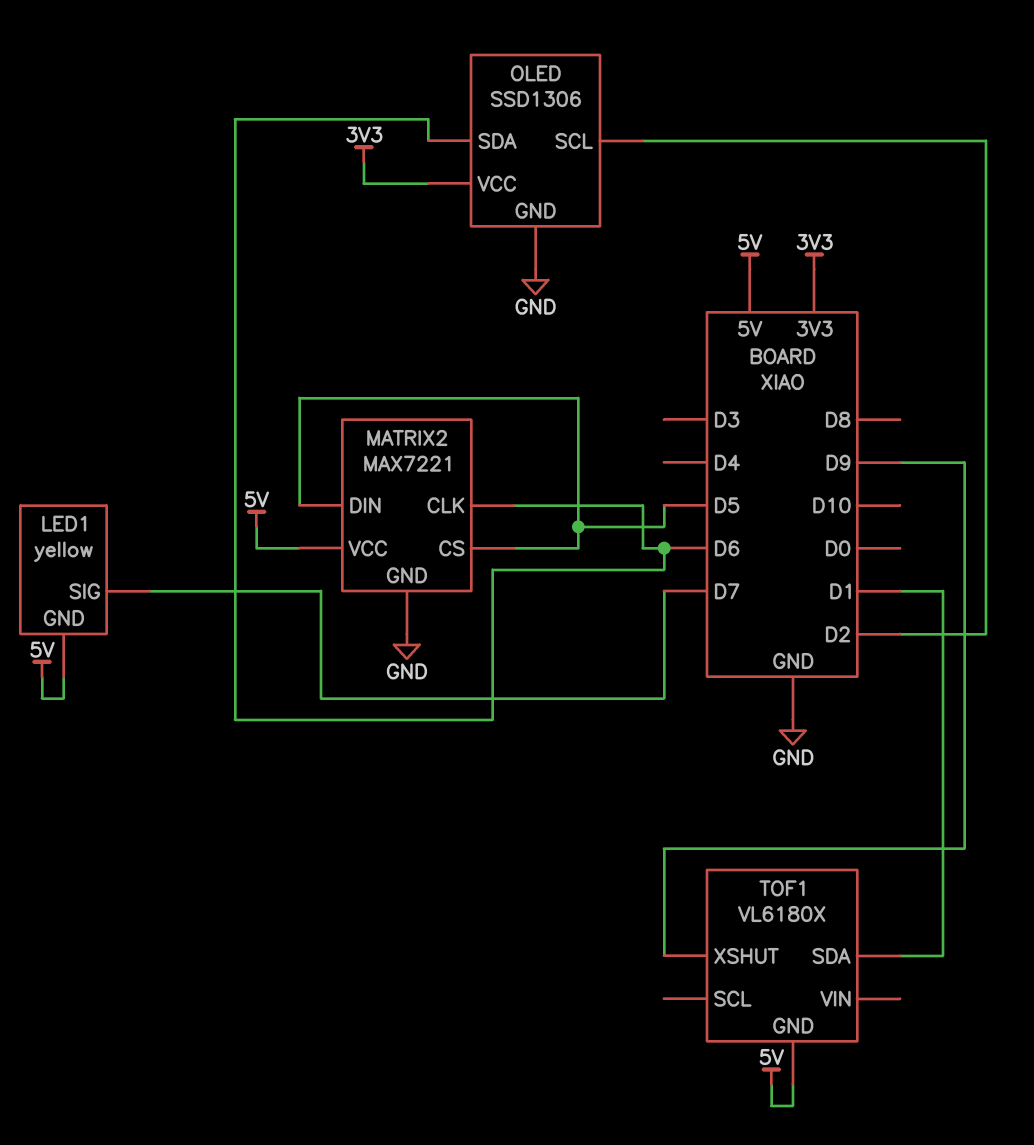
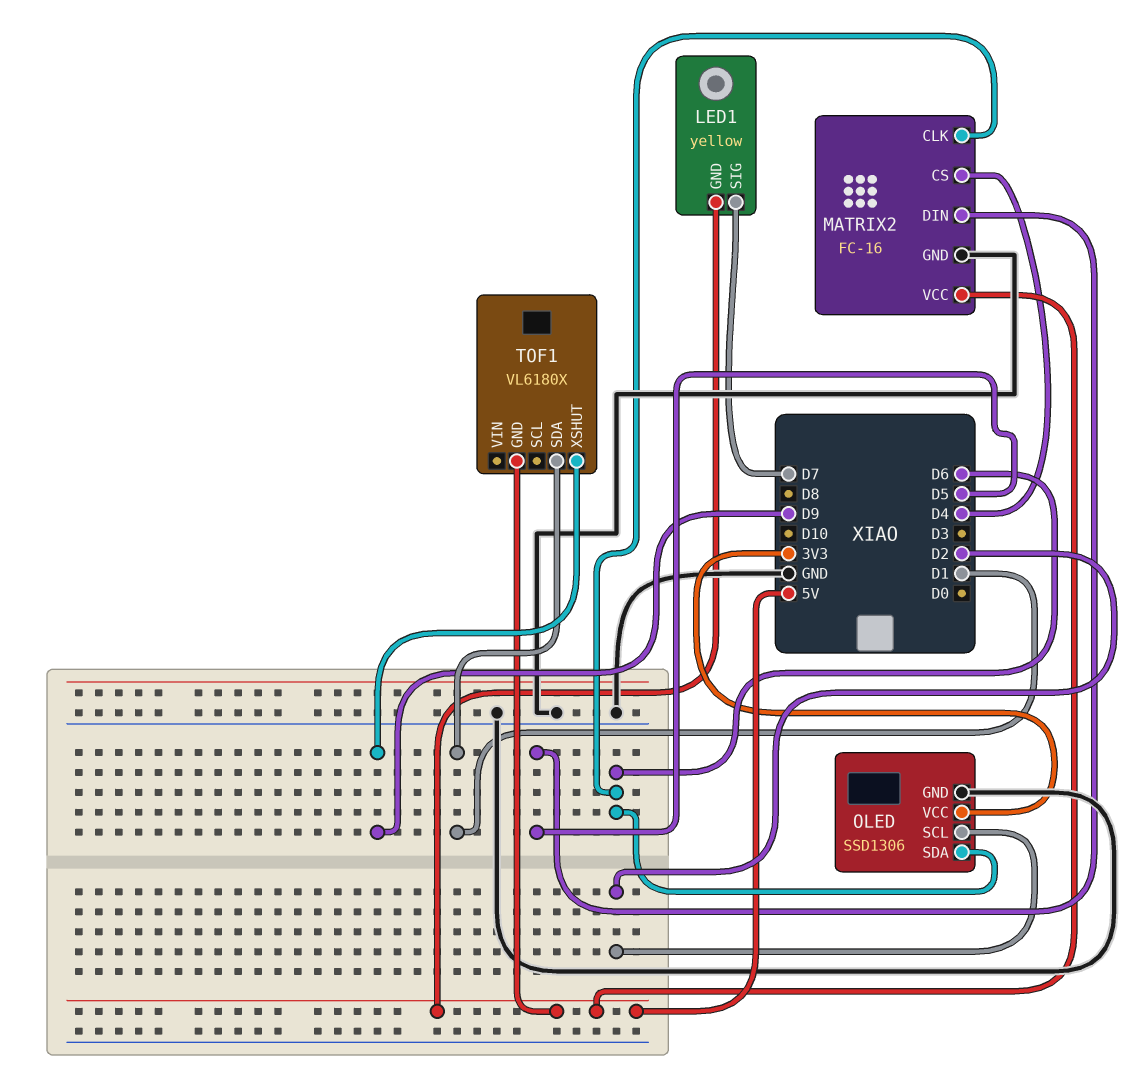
MATRIX2: MAX7221 -> FC-16
MATRIX2 pin CS: D5 -> D4

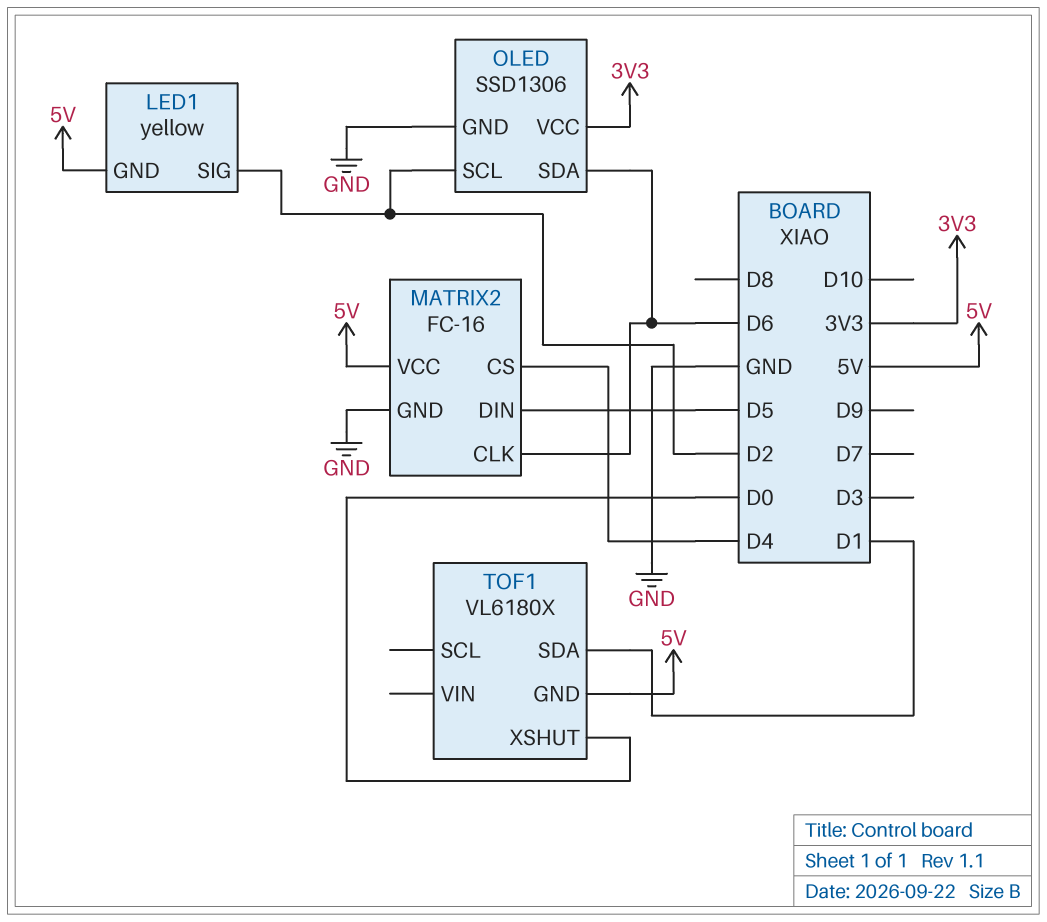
LED1 pin SIG: D7 -> D2
TOF1 pin XSHUT: D9 -> D0

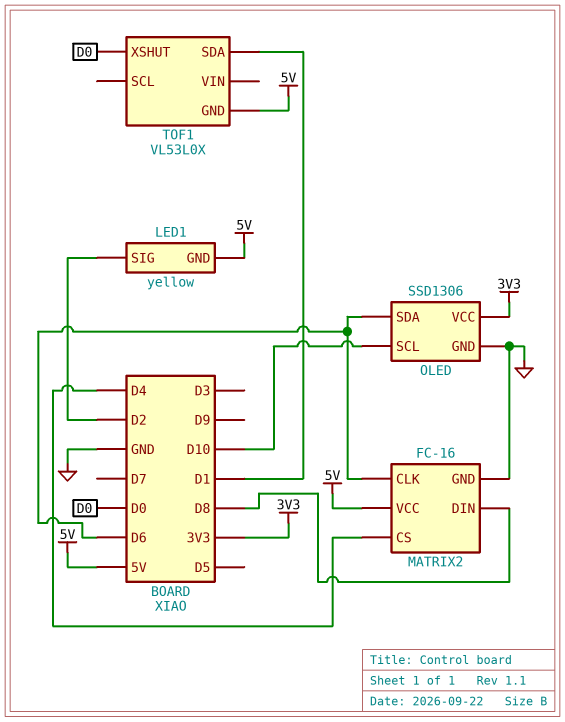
MATRIX2 pin DIN: D5 -> D8
OLED pin SCL: D2 -> D10
TOF1: VL6180X -> VL53L0X

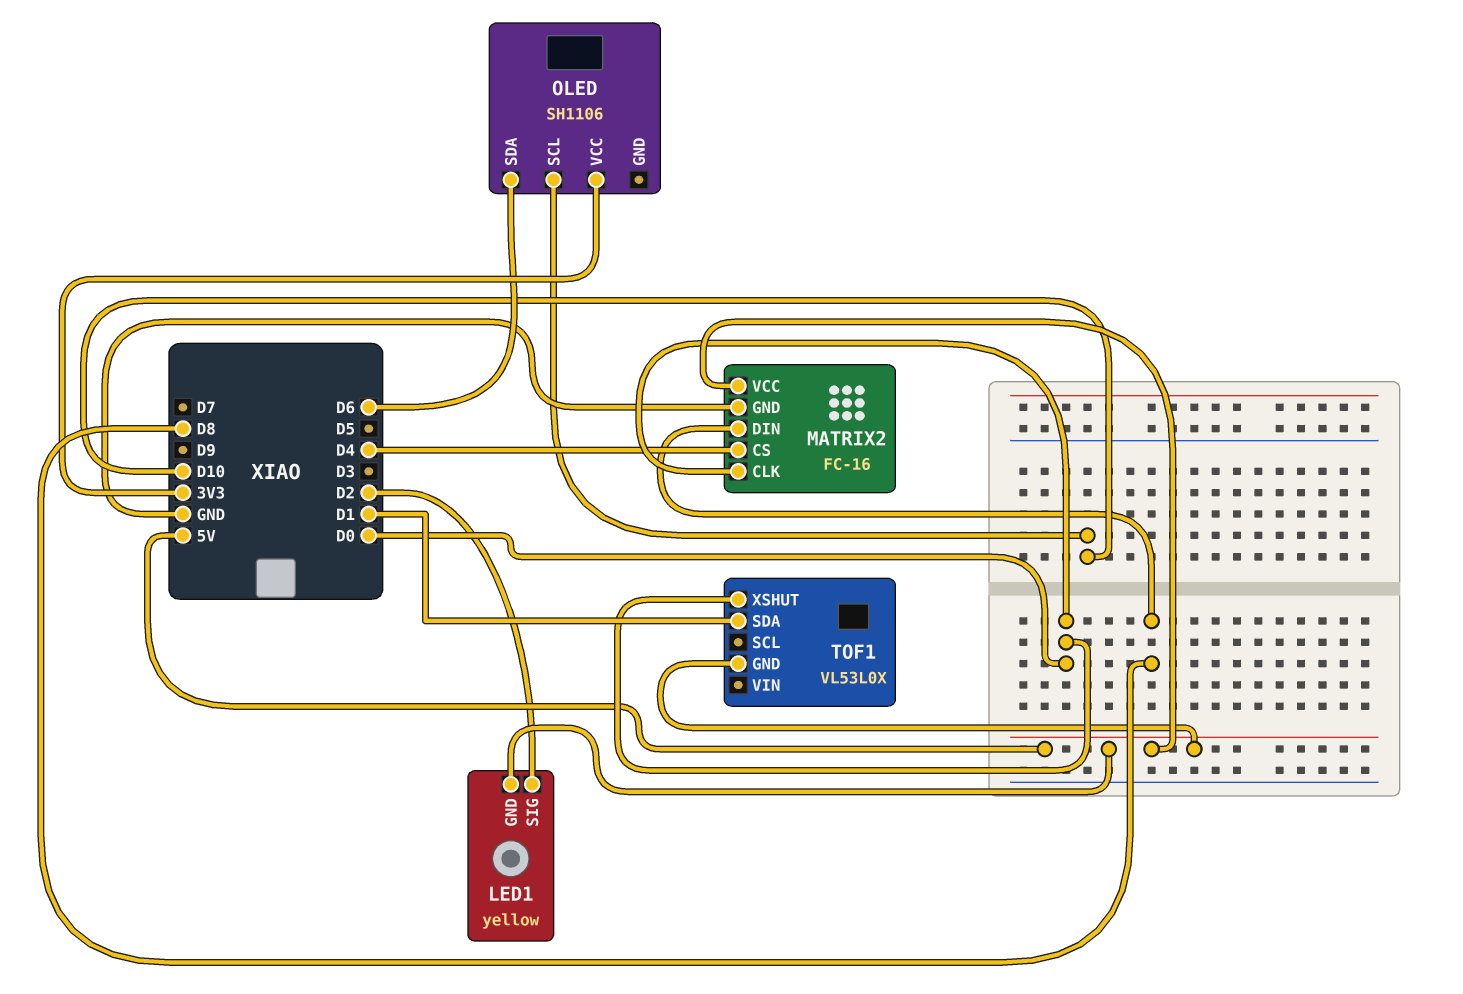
MATRIX2 pin CLK: D6 -> D0
OLED: SSD1306 -> SH1106
OLED pin GND: GND -> none

